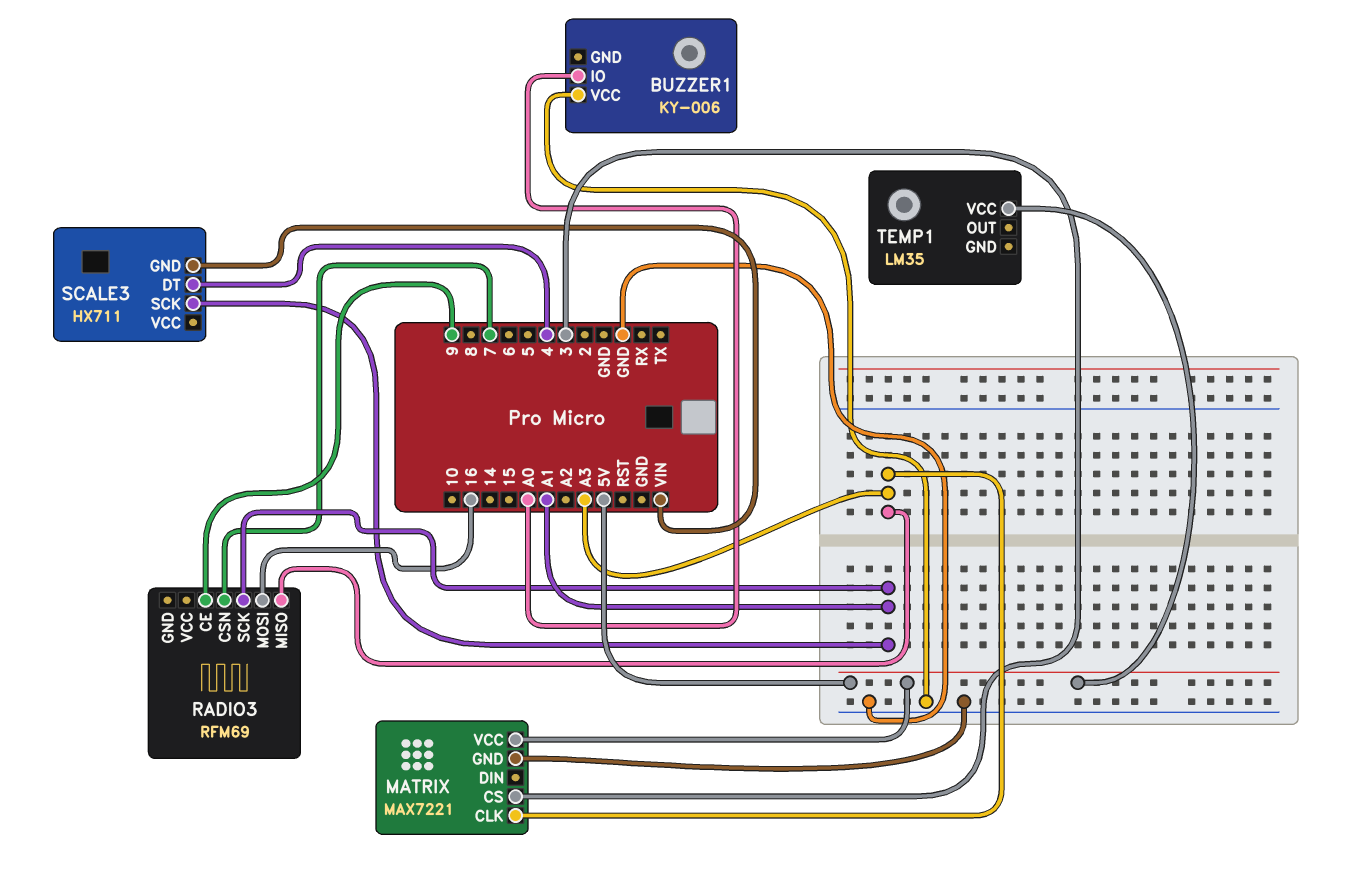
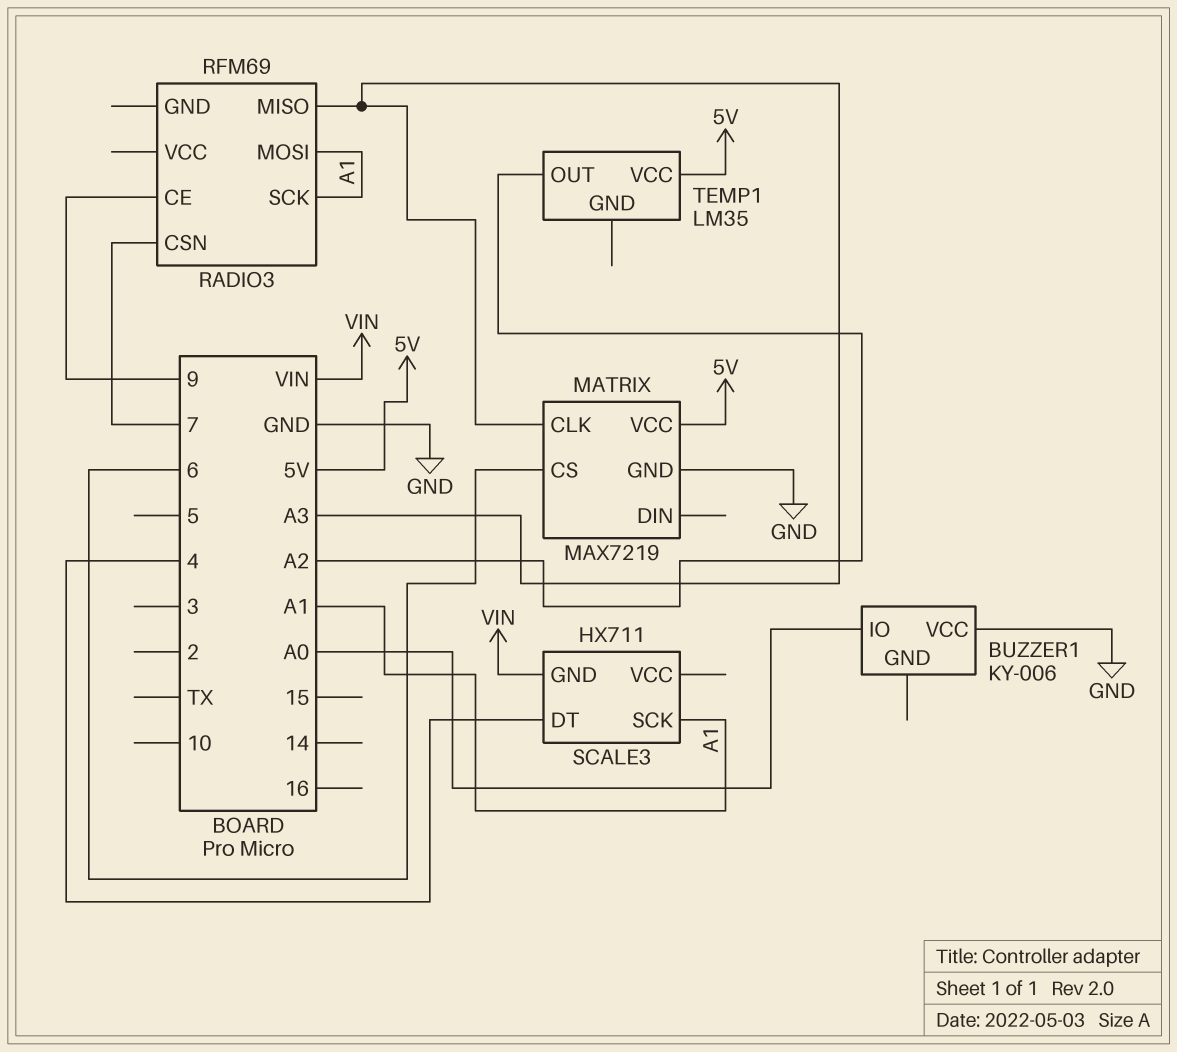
MATRIX: MAX7221 -> MAX7219
MATRIX pin CS: 3 -> 6
RADIO3 pin MOSI: 16 -> A1
TEMP1 pin OUT: none -> A2

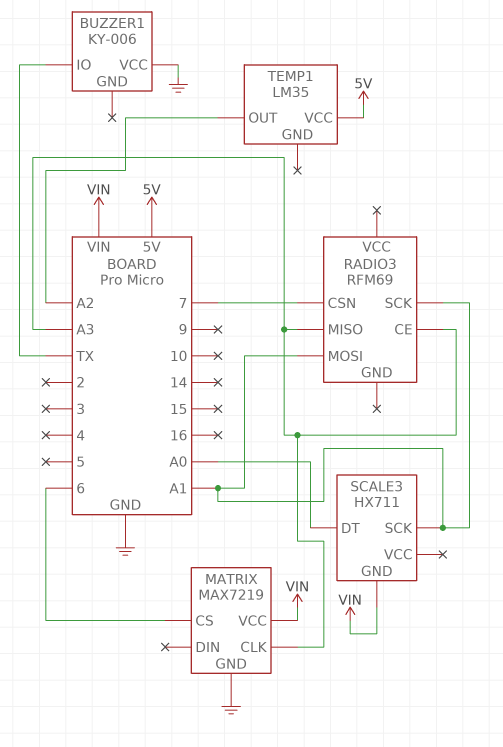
BUZZER1 pin IO: A0 -> TX
MATRIX pin VCC: 5V -> VIN
RADIO3 pin CE: 9 -> A3
SCALE3 pin DT: 4 -> A0

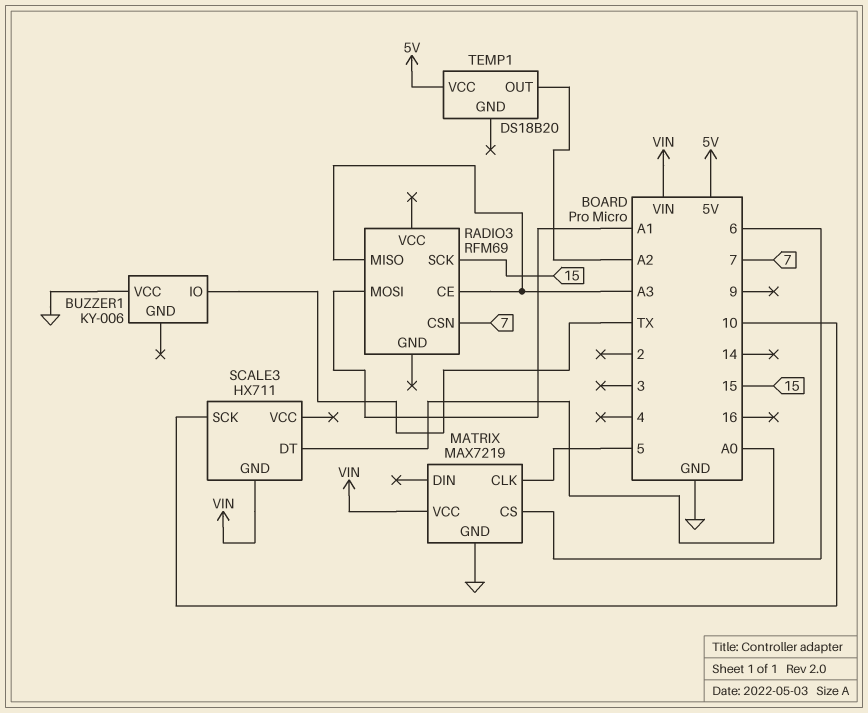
MATRIX pin CLK: A3 -> 5
RADIO3 pin SCK: A1 -> 15
SCALE3 pin SCK: A1 -> 10
TEMP1: LM35 -> DS18B20

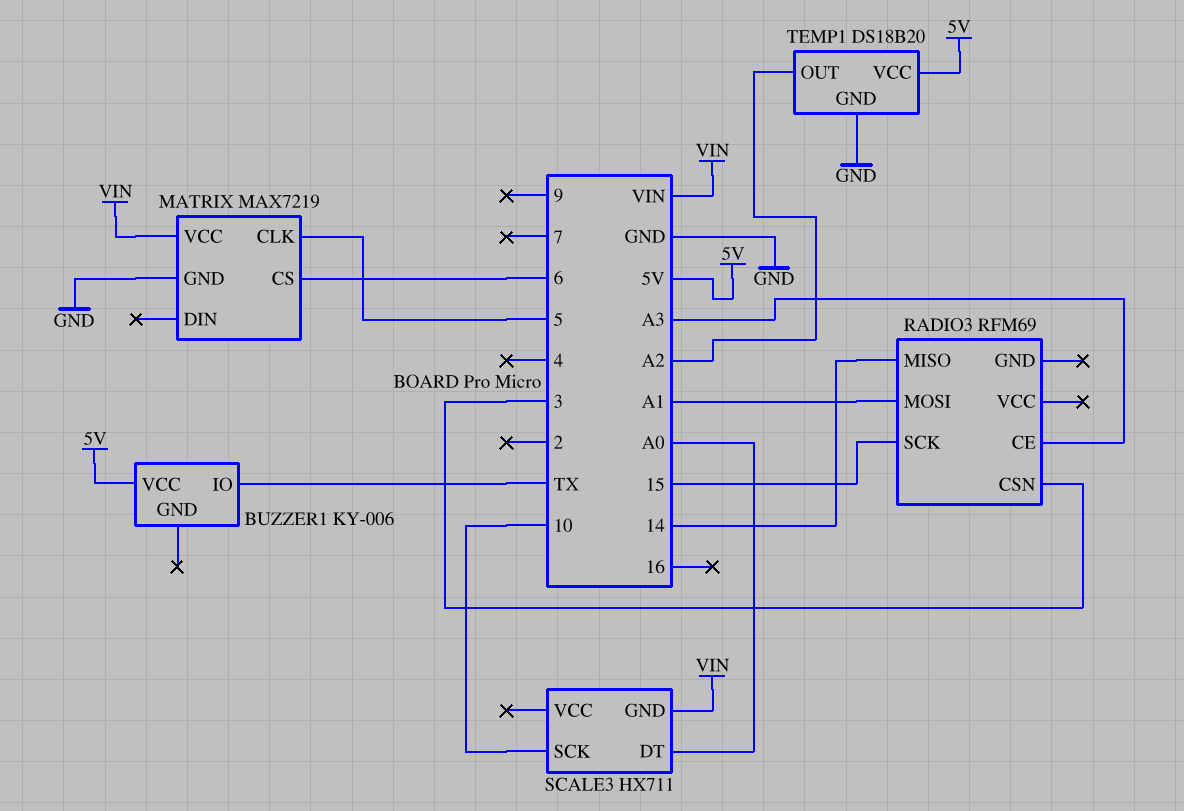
BUZZER1 pin VCC: GND -> 5V
RADIO3 pin CSN: 7 -> 3
RADIO3 pin MISO: A3 -> 14
TEMP1 pin GND: none -> GND

